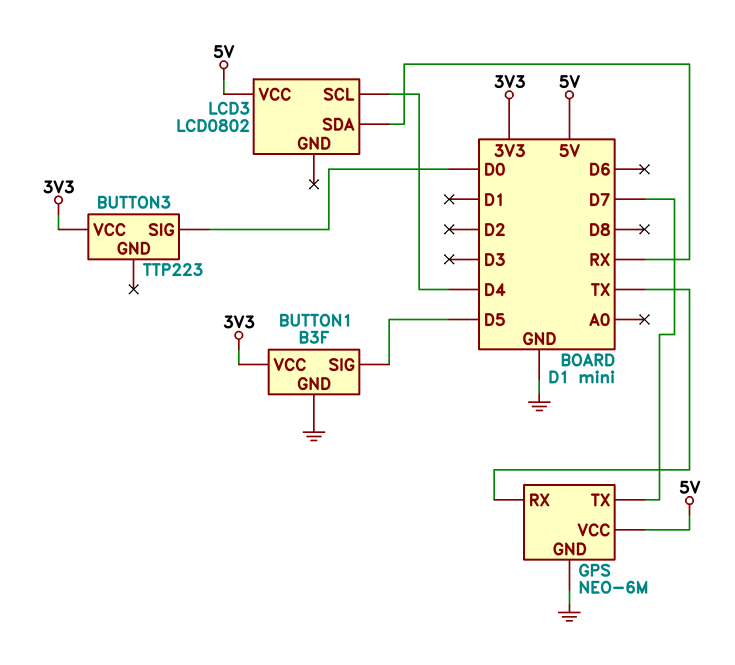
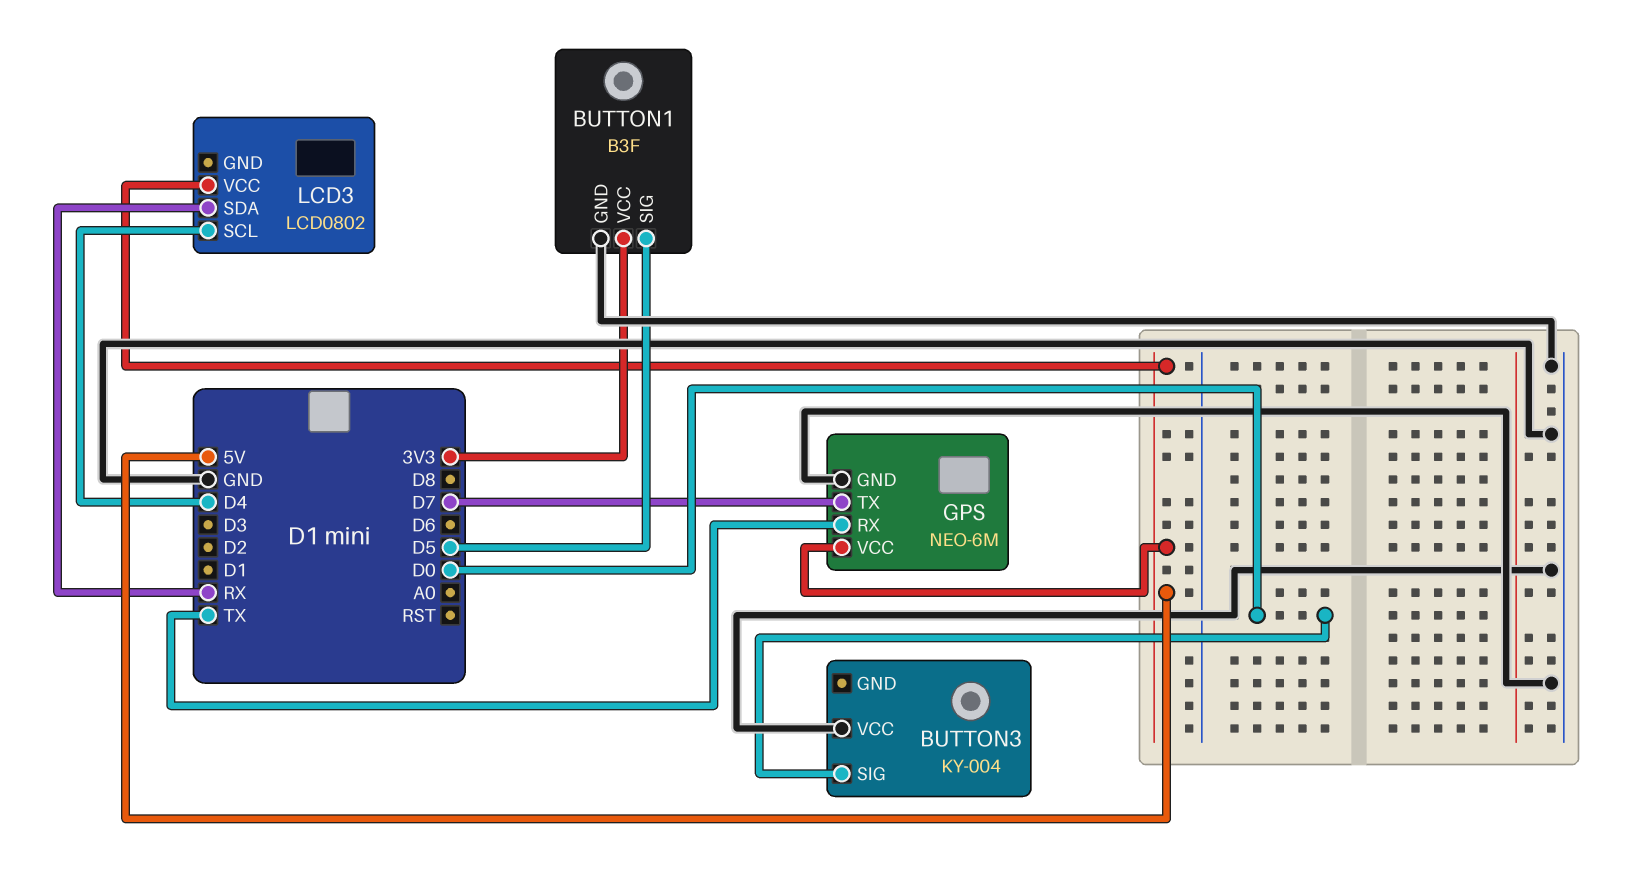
BUTTON3: TTP223 -> KY-004
BUTTON3 pin VCC: 3V3 -> GND

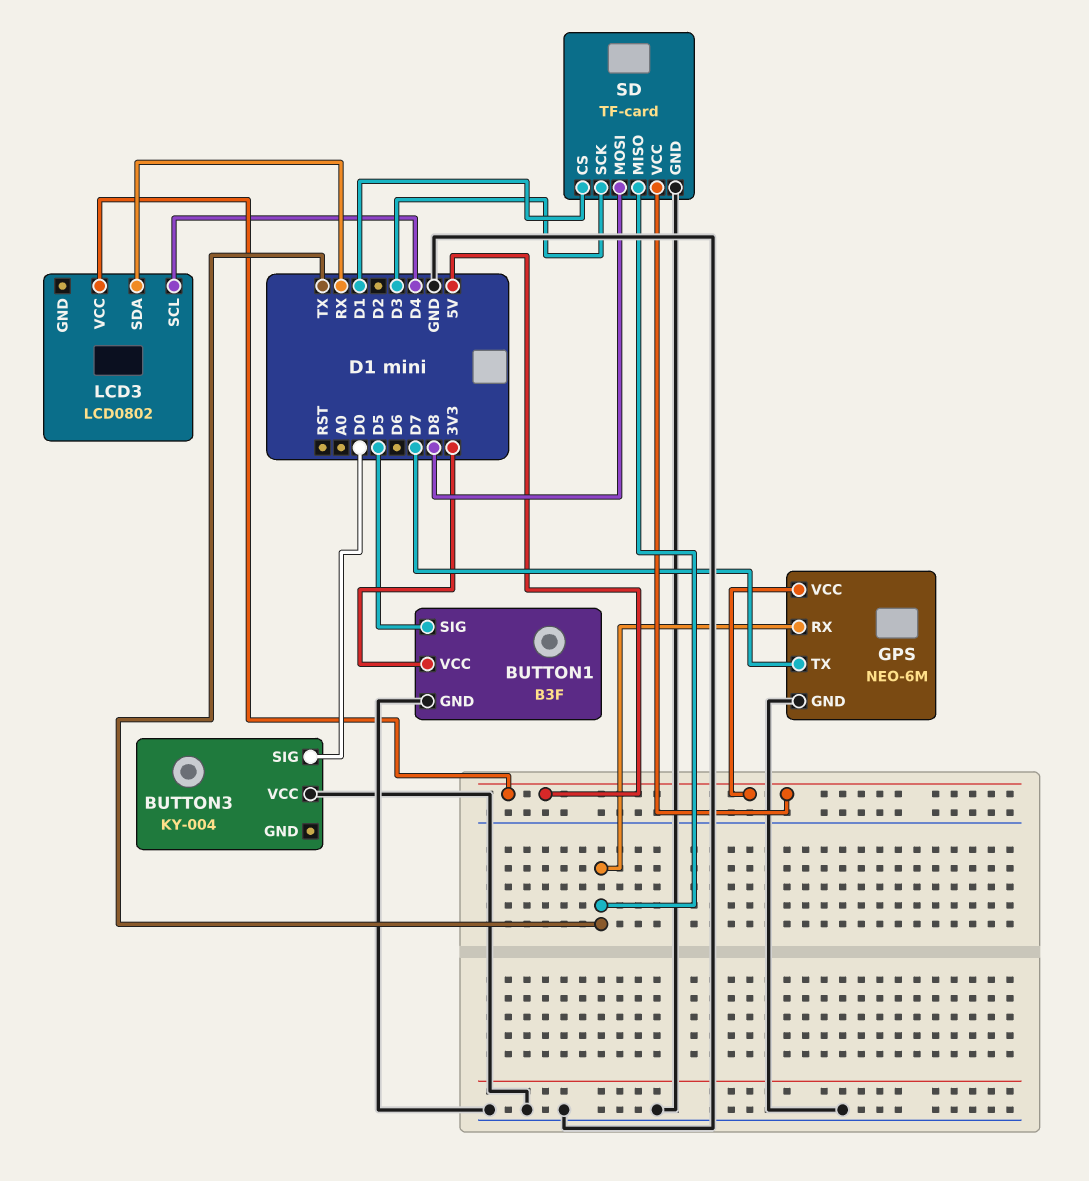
SD: none -> TF-card
SD pin CS: none -> D1
SD pin GND: none -> GND
SD pin MISO: none -> TX
SD pin MOSI: none -> D8
SD pin SCK: none -> D3
SD pin VCC: none -> 5V

